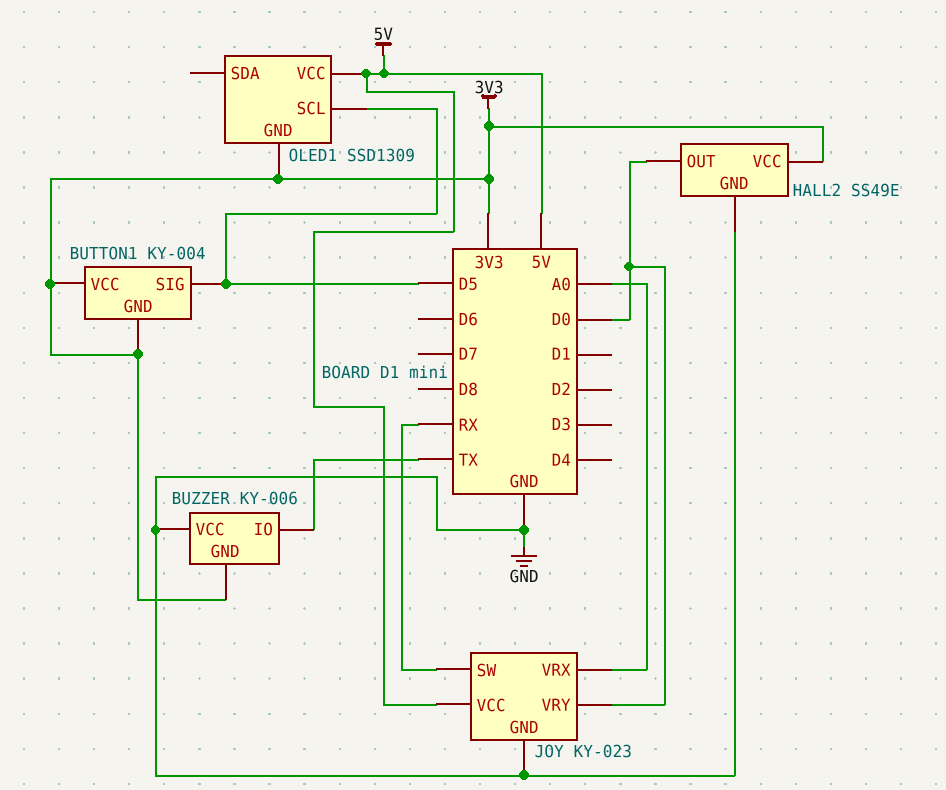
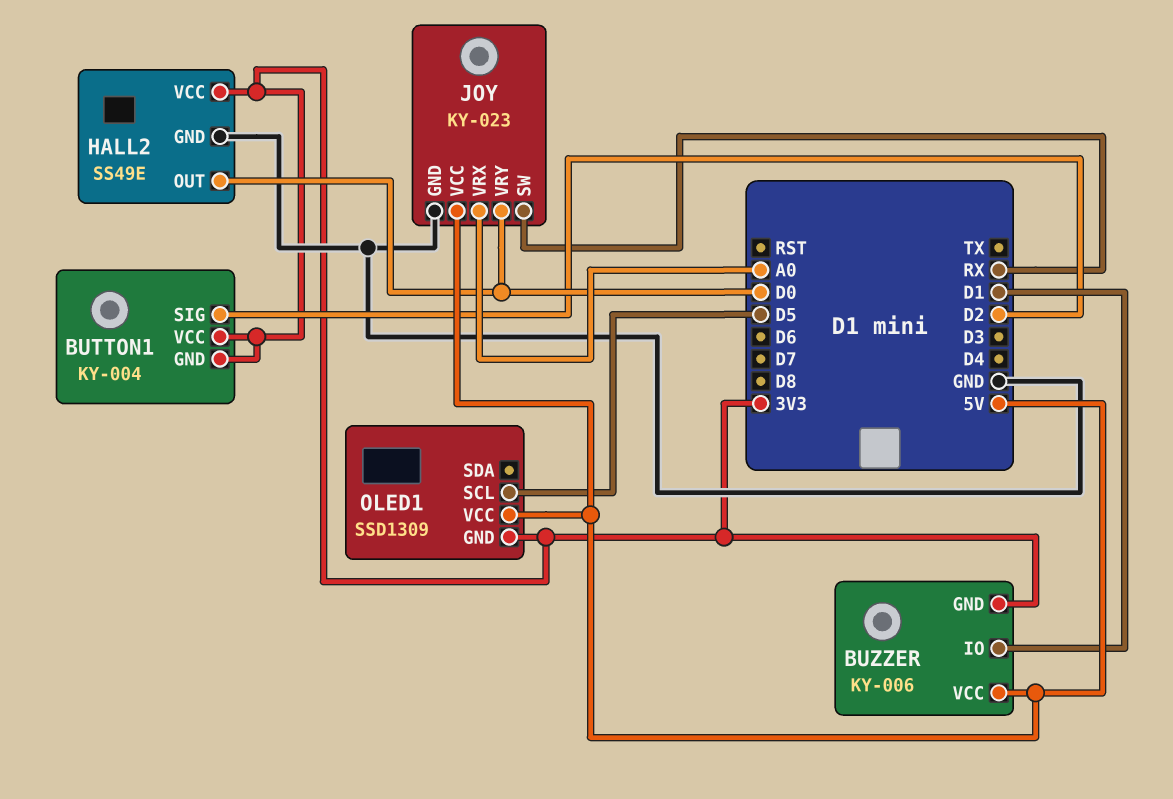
BUTTON1 pin SIG: D5 -> D2
BUZZER pin IO: TX -> D1
BUZZER pin VCC: GND -> 5V

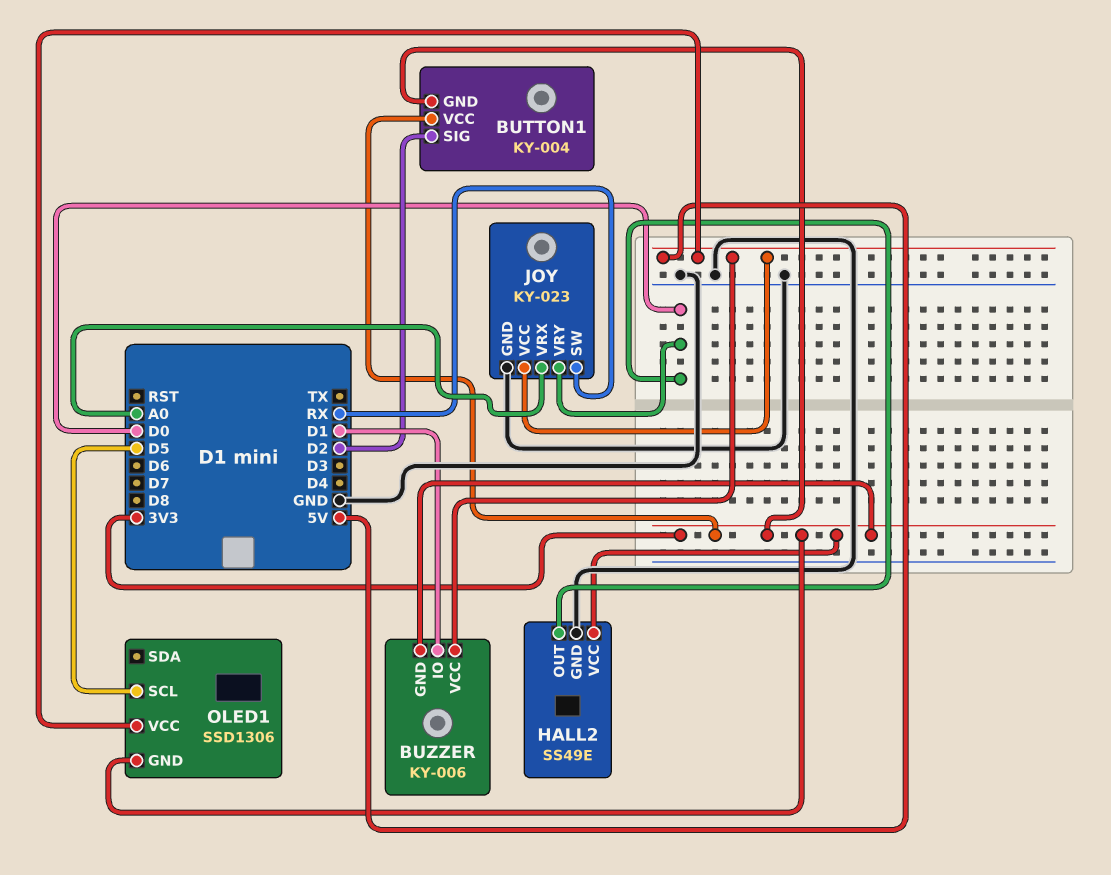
OLED1: SSD1309 -> SSD1306

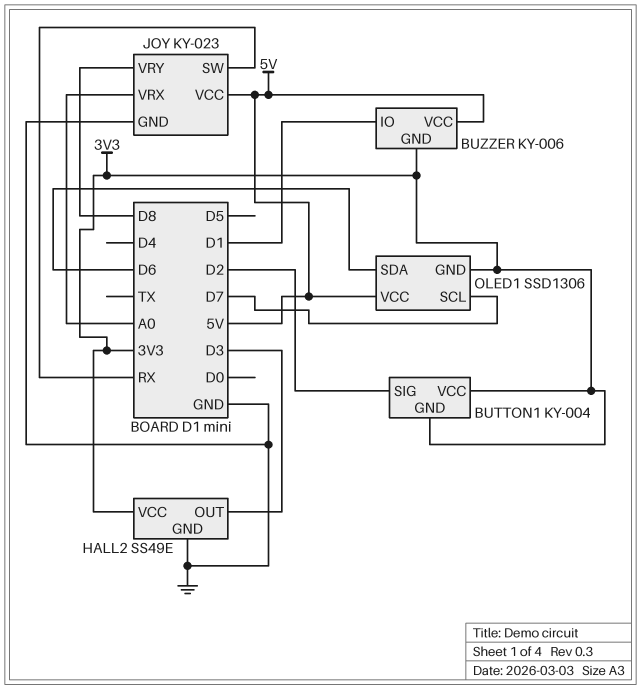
HALL2 pin OUT: D0 -> D3
JOY pin VRY: D0 -> D8
OLED1 pin SCL: D5 -> D7
OLED1 pin SDA: none -> D6

